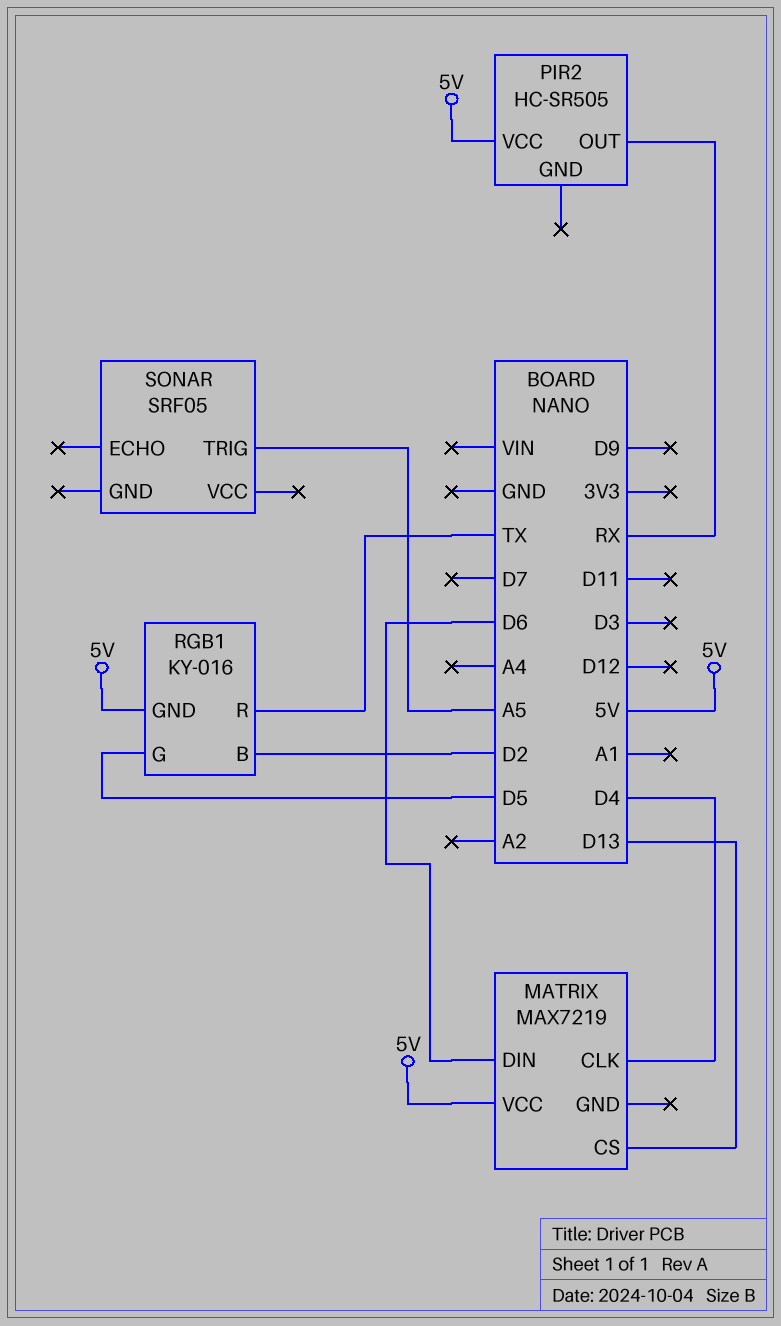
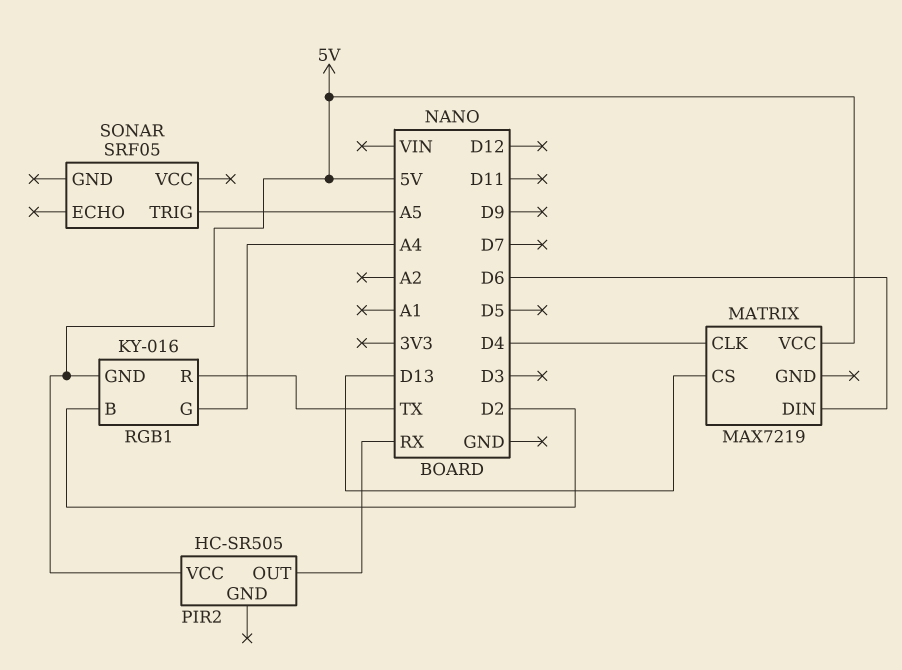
RGB1 pin G: D5 -> A4

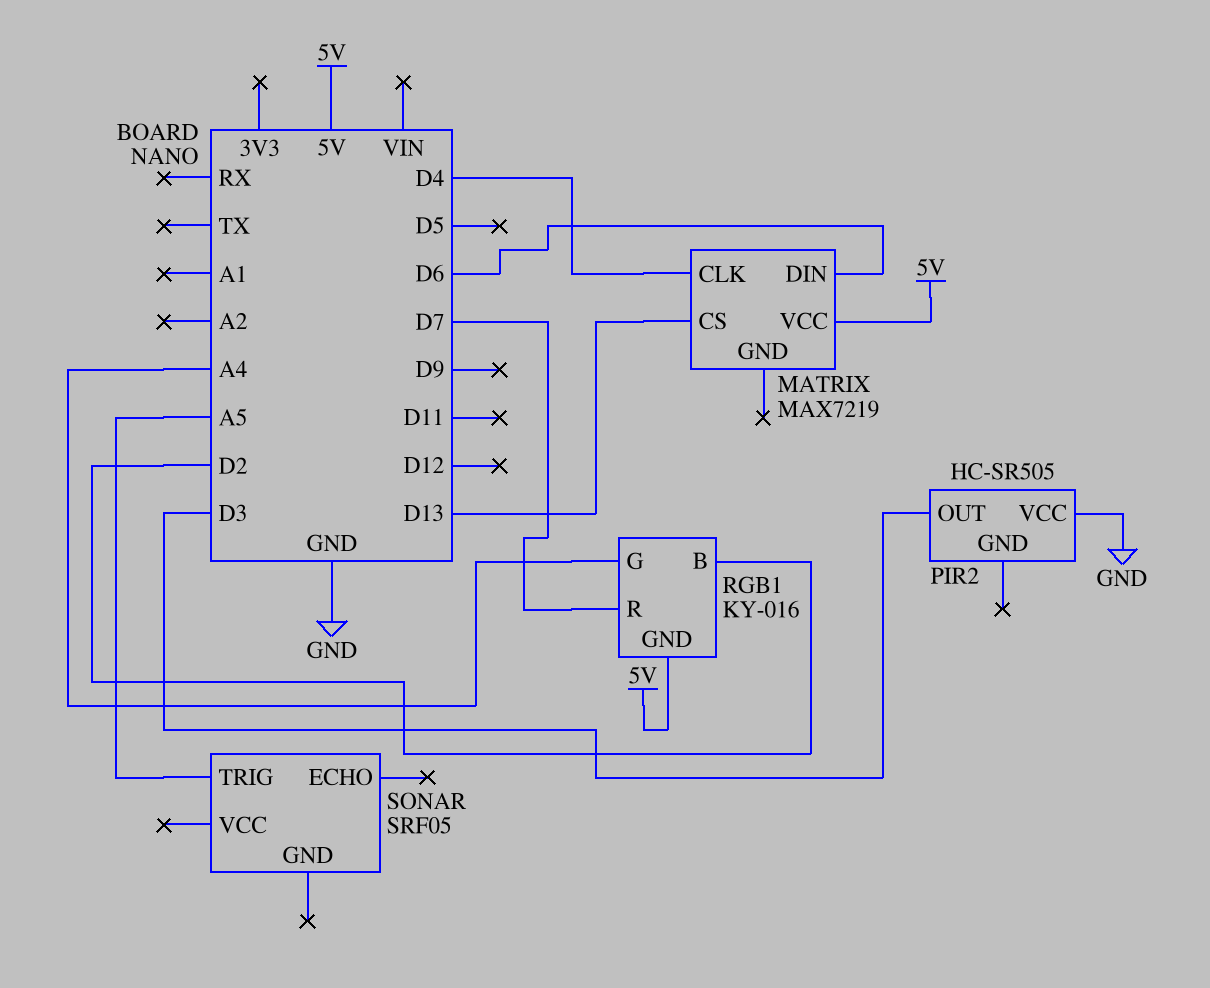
PIR2 pin OUT: RX -> D3
PIR2 pin VCC: 5V -> GND
RGB1 pin R: TX -> D7

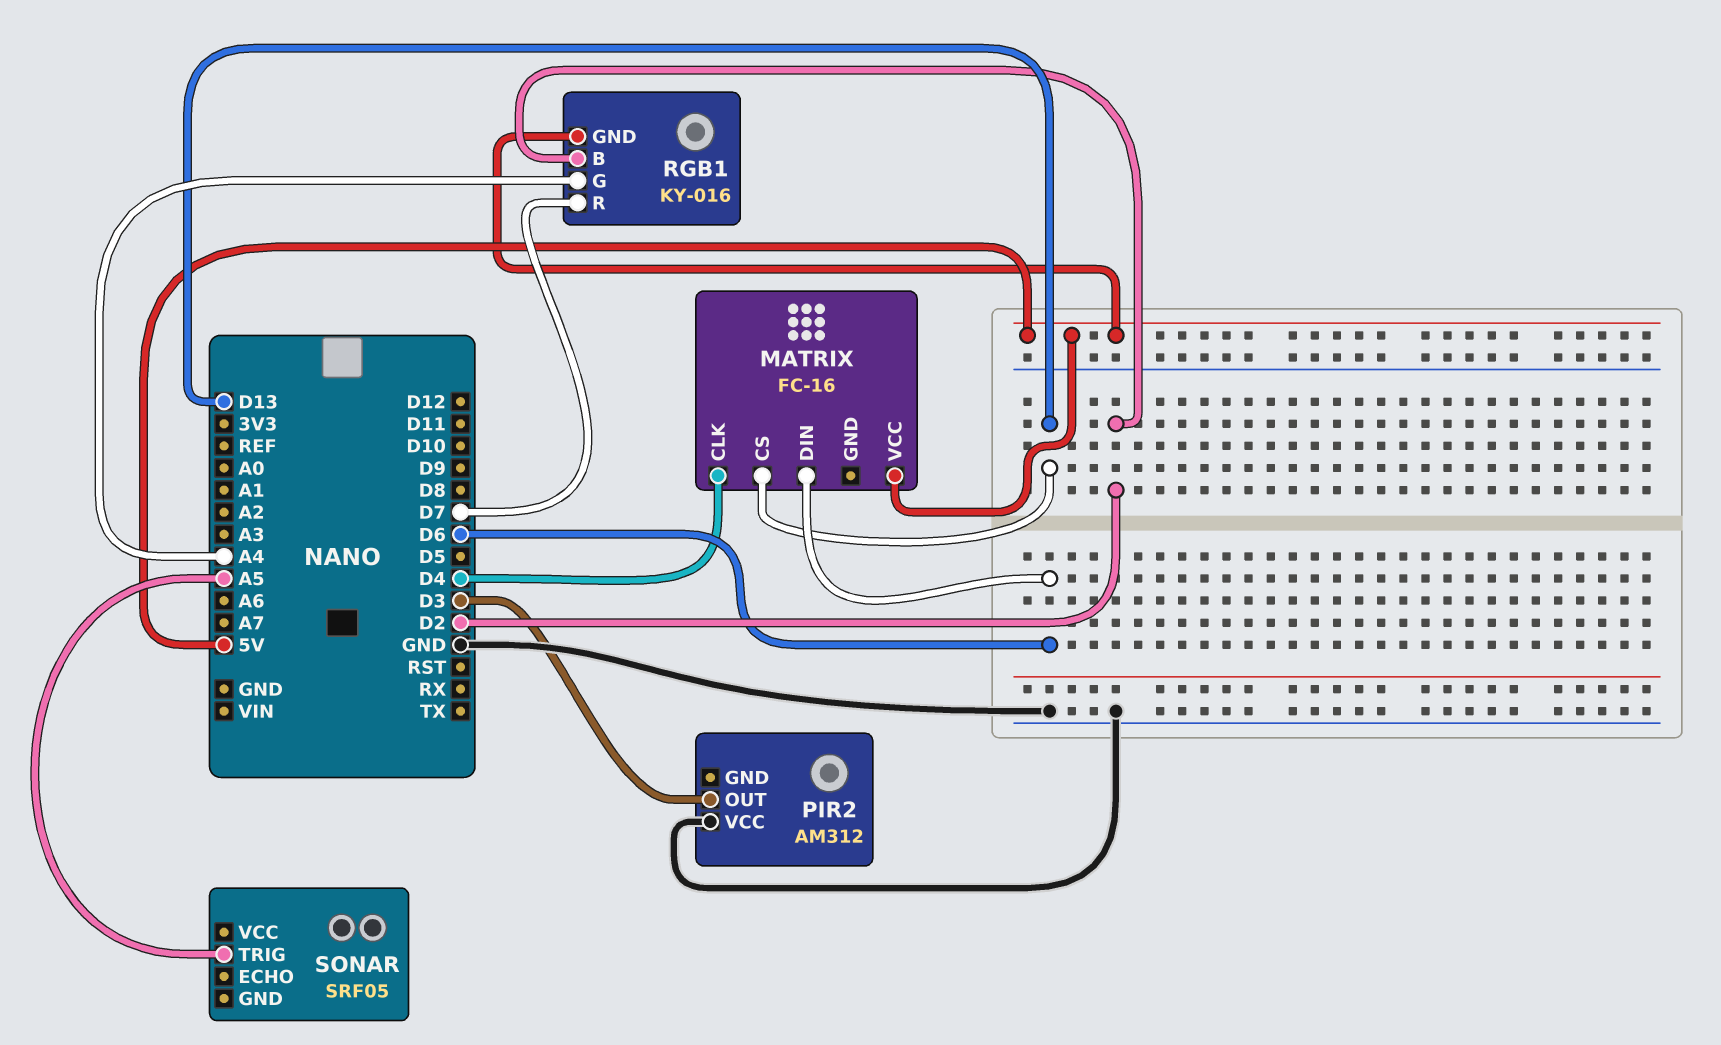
MATRIX: MAX7219 -> FC-16
PIR2: HC-SR505 -> AM312

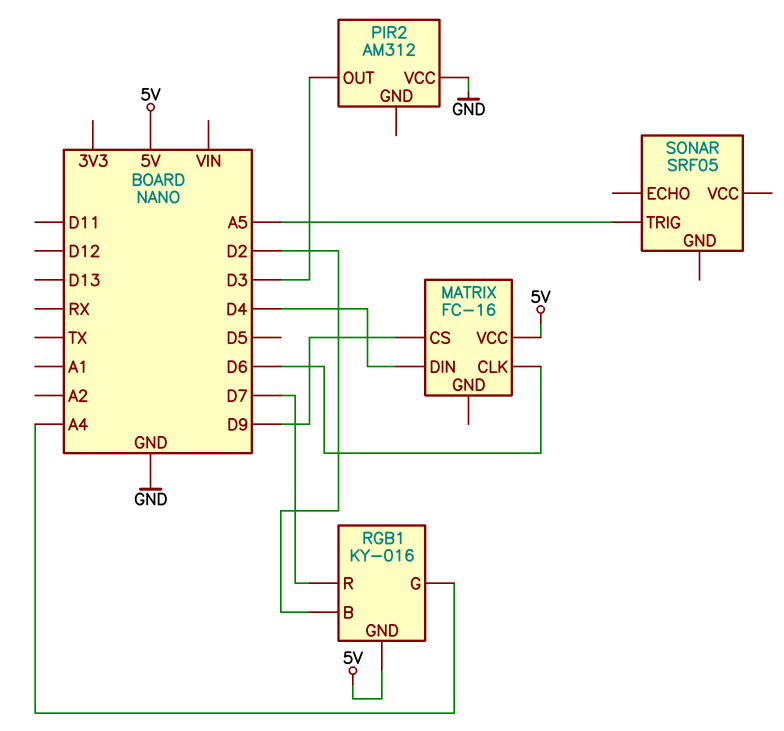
MATRIX pin CLK: D4 -> D6
MATRIX pin CS: D13 -> D9
MATRIX pin DIN: D6 -> D4

